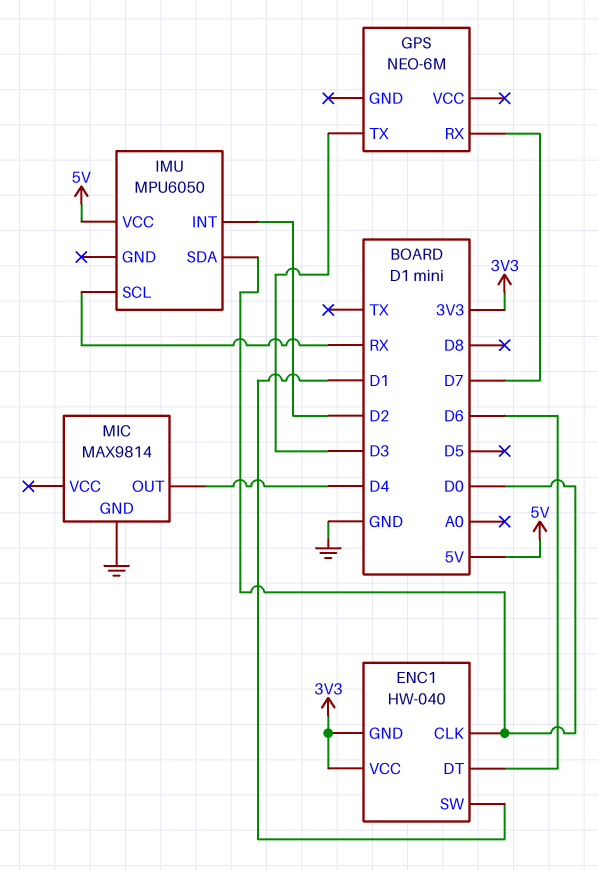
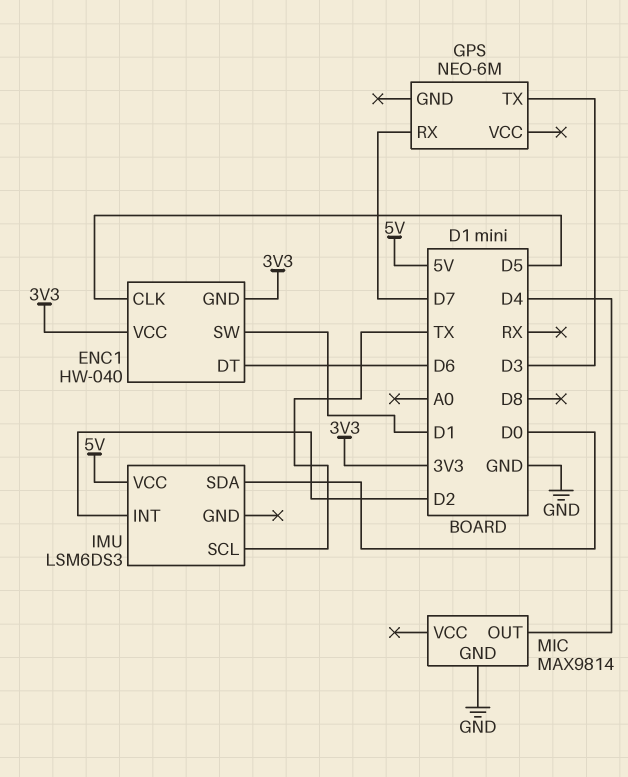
ENC1 pin CLK: D0 -> D5
IMU: MPU6050 -> LSM6DS3
IMU pin SCL: RX -> TX

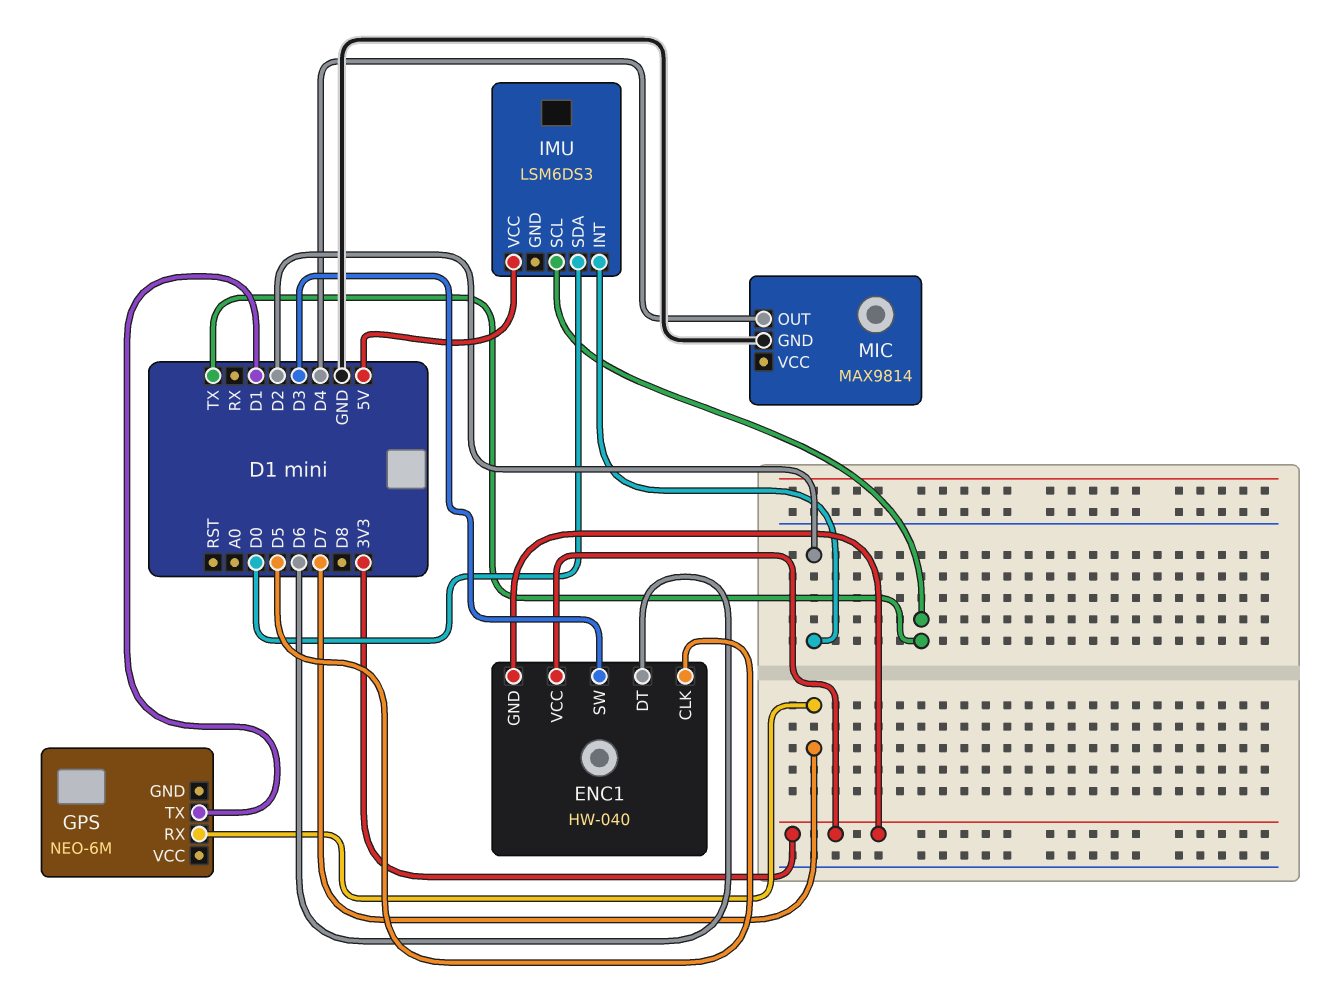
ENC1 pin SW: D1 -> D3
GPS pin TX: D3 -> D1

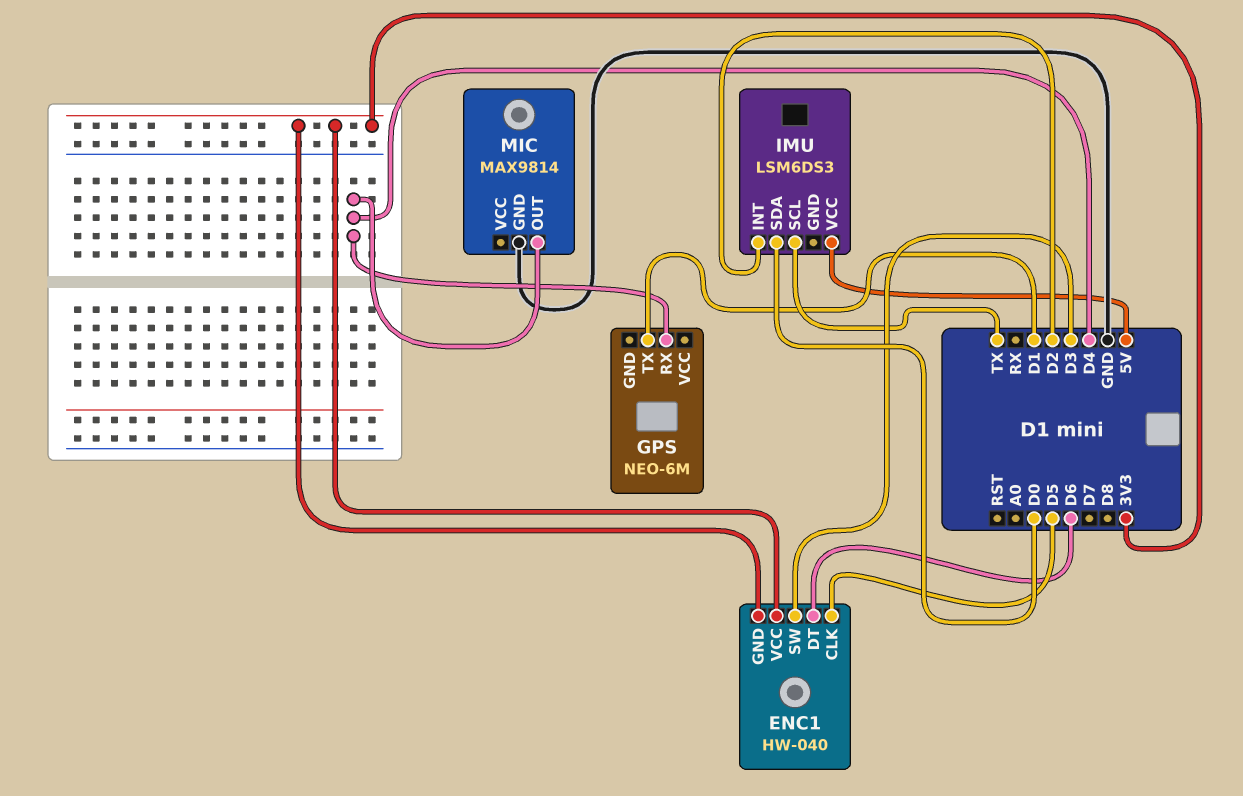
GPS pin RX: D7 -> D4

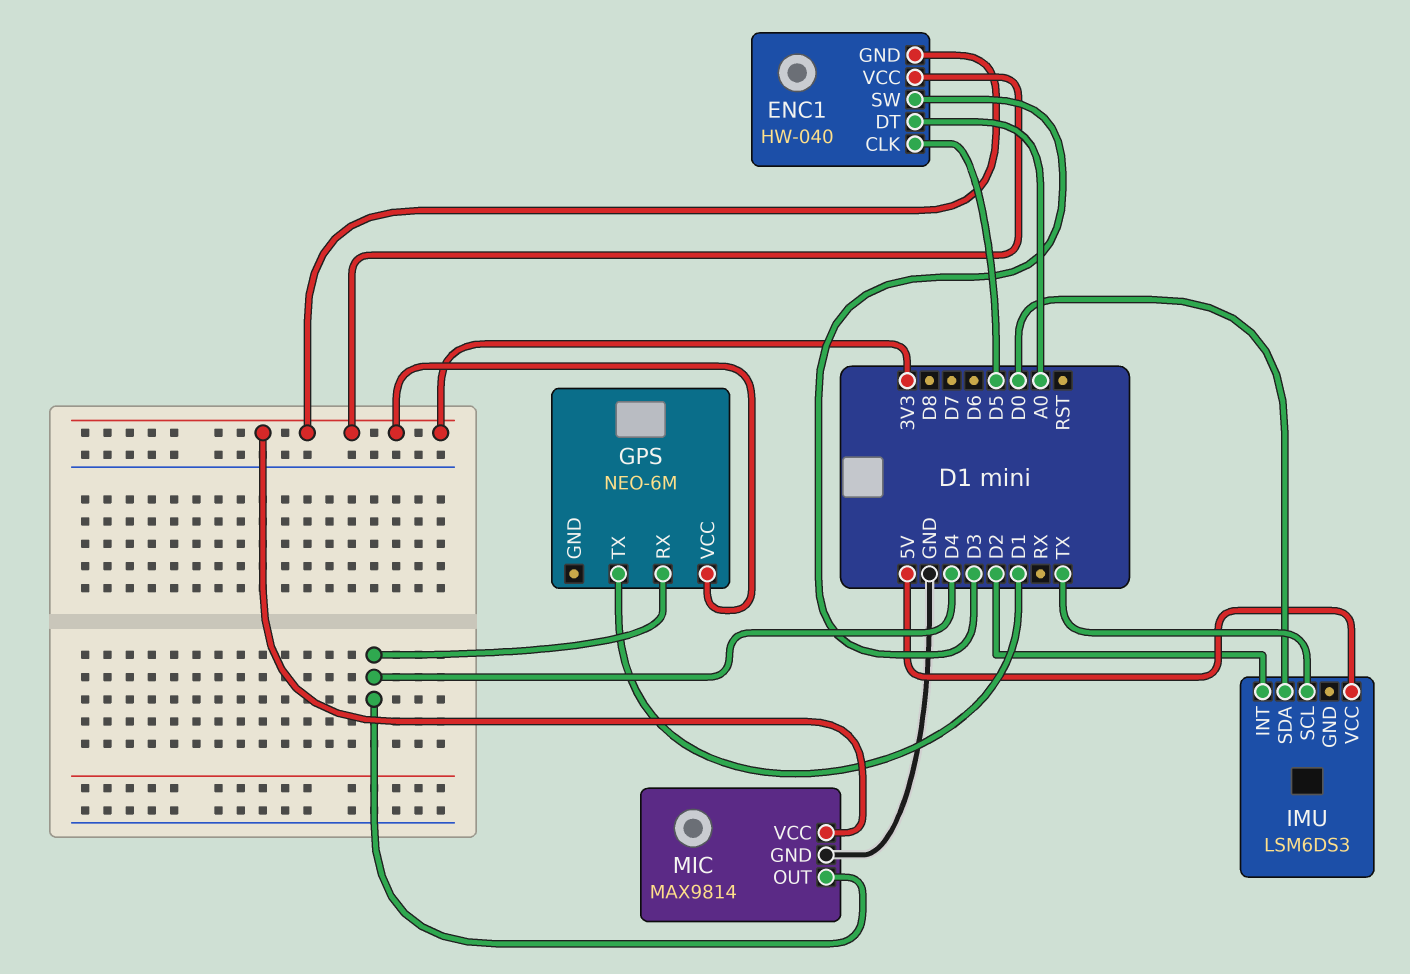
ENC1 pin DT: D6 -> A0
GPS pin VCC: none -> 3V3
MIC pin VCC: none -> 3V3

